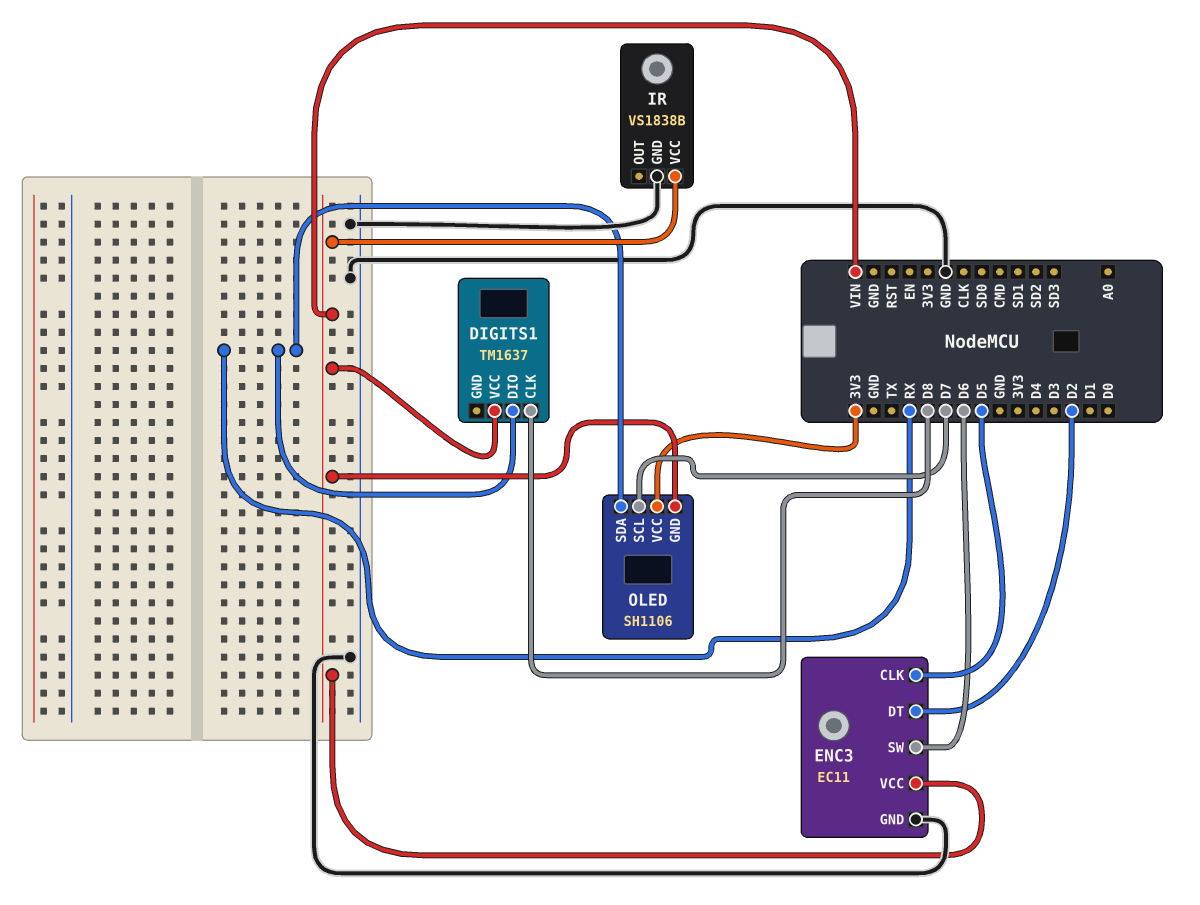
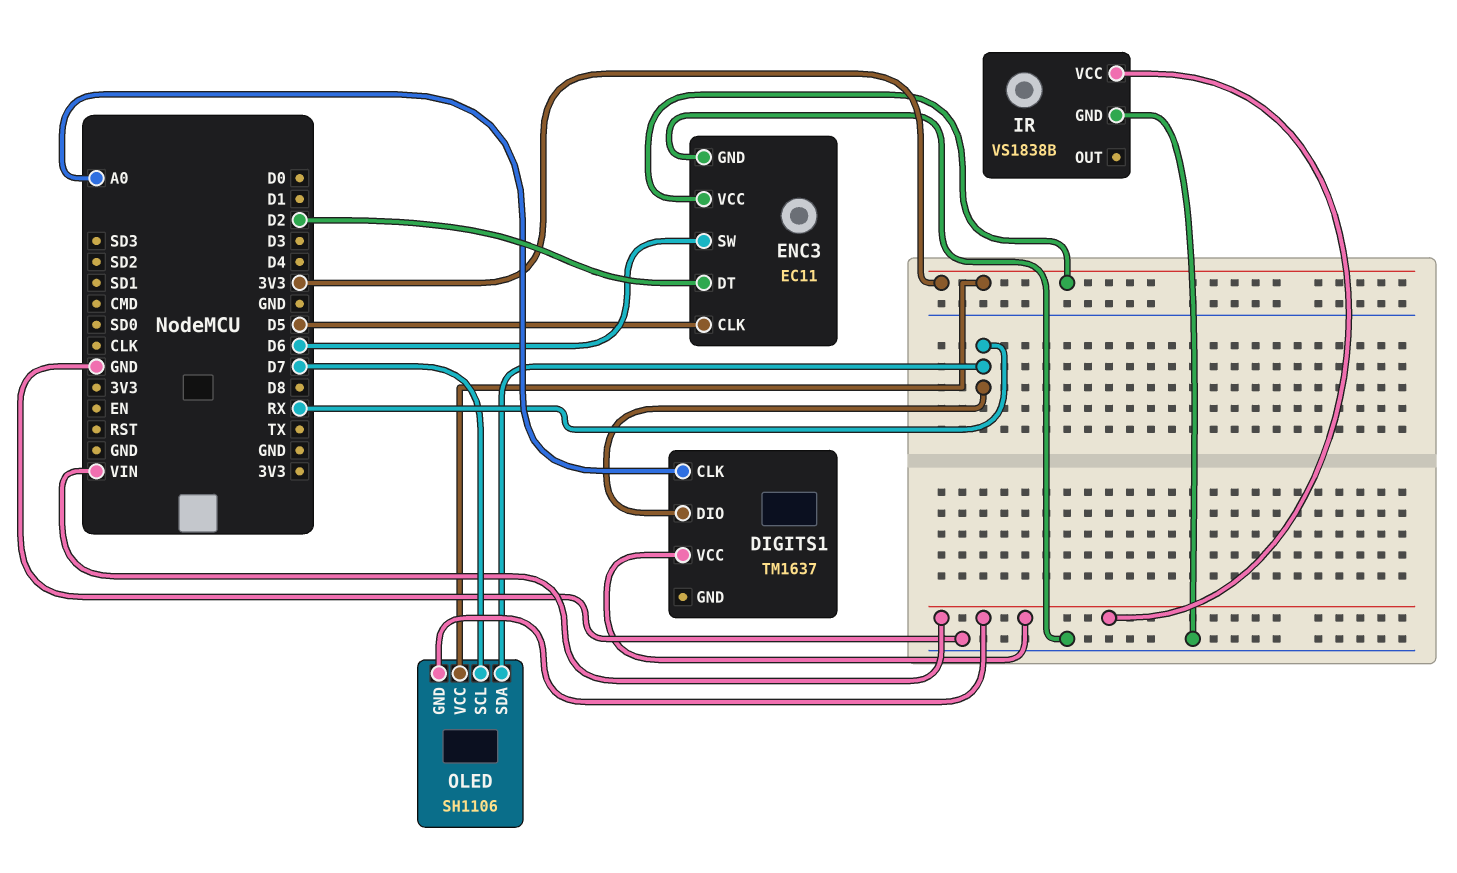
DIGITS1 pin CLK: D8 -> A0
ENC3 pin VCC: VIN -> 3V3

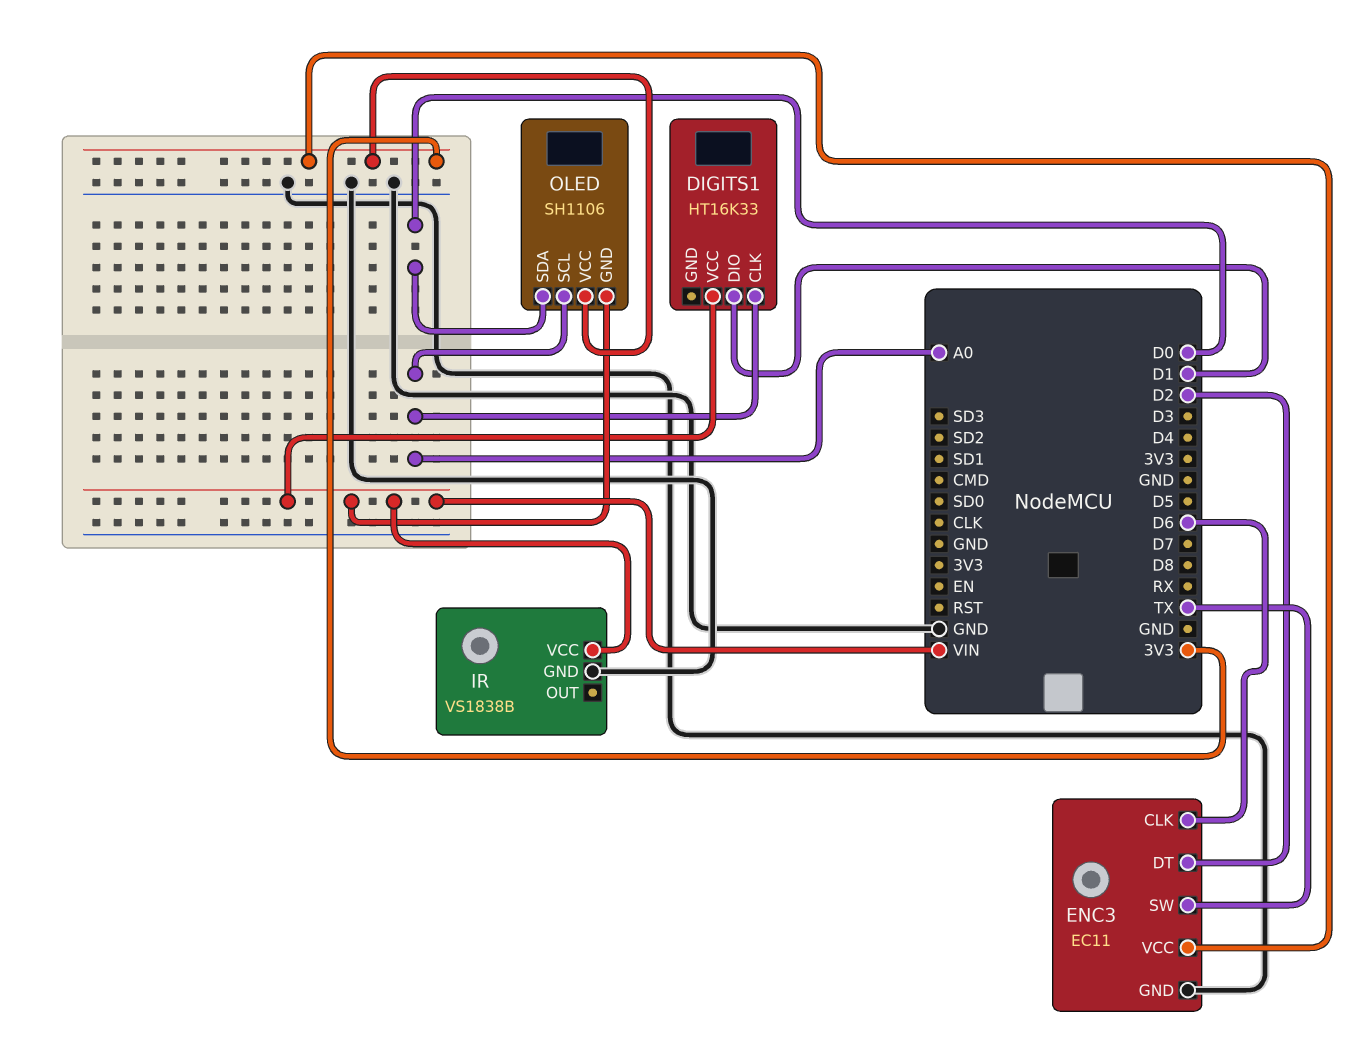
DIGITS1: TM1637 -> HT16K33
DIGITS1 pin DIO: RX -> D1
ENC3 pin CLK: D5 -> D6
ENC3 pin SW: D6 -> TX
OLED pin SCL: D7 -> A0
OLED pin SDA: RX -> D0

